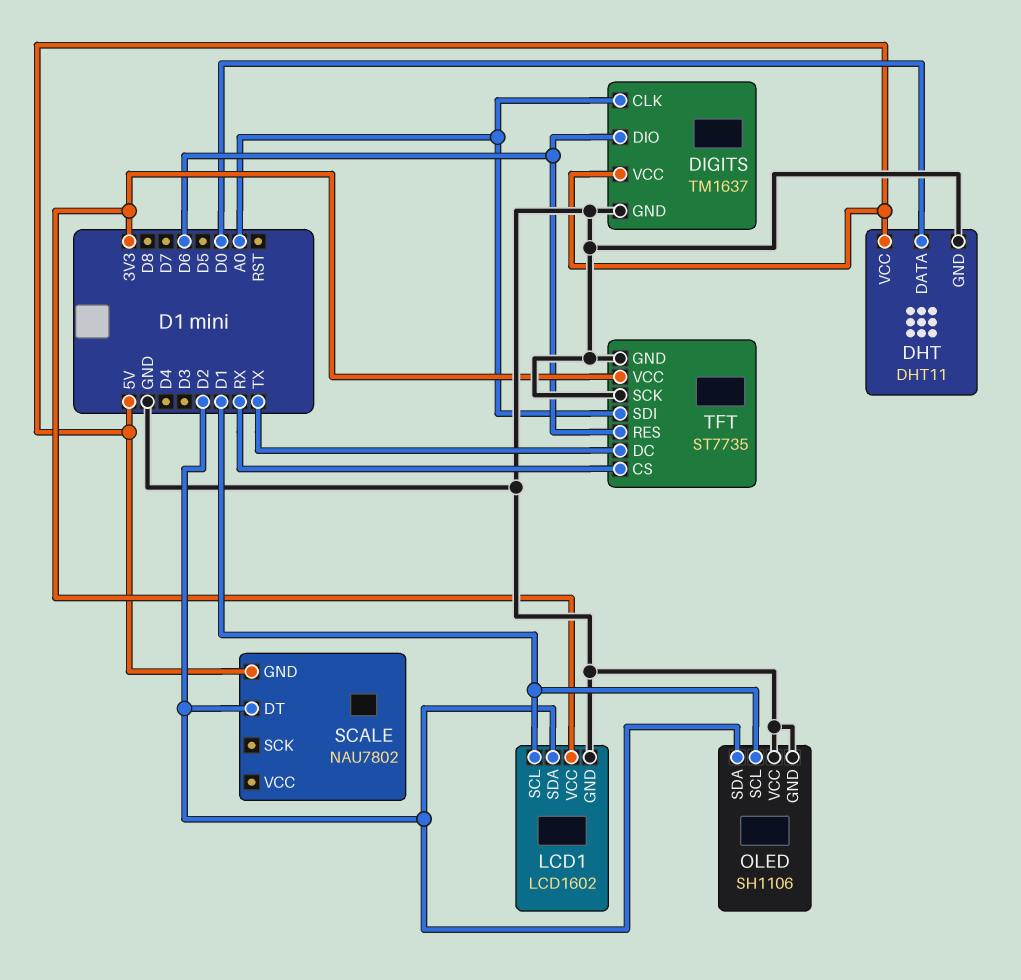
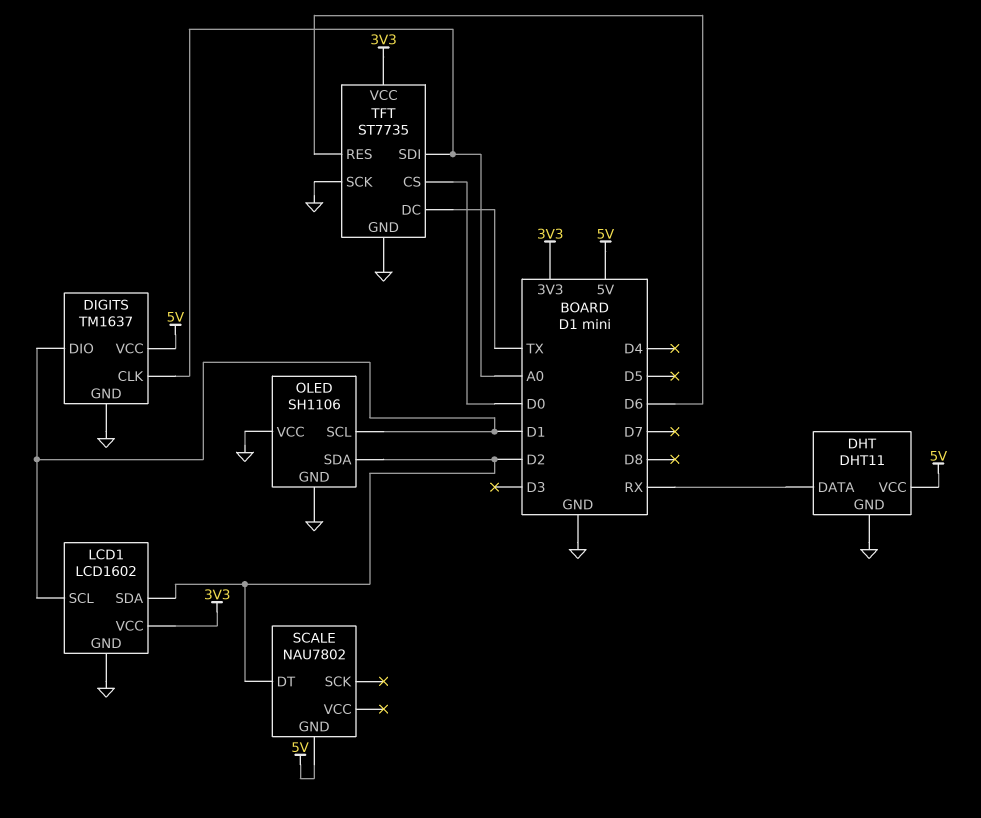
DHT pin DATA: D0 -> RX
DIGITS pin DIO: D6 -> D1
TFT pin CS: RX -> D0

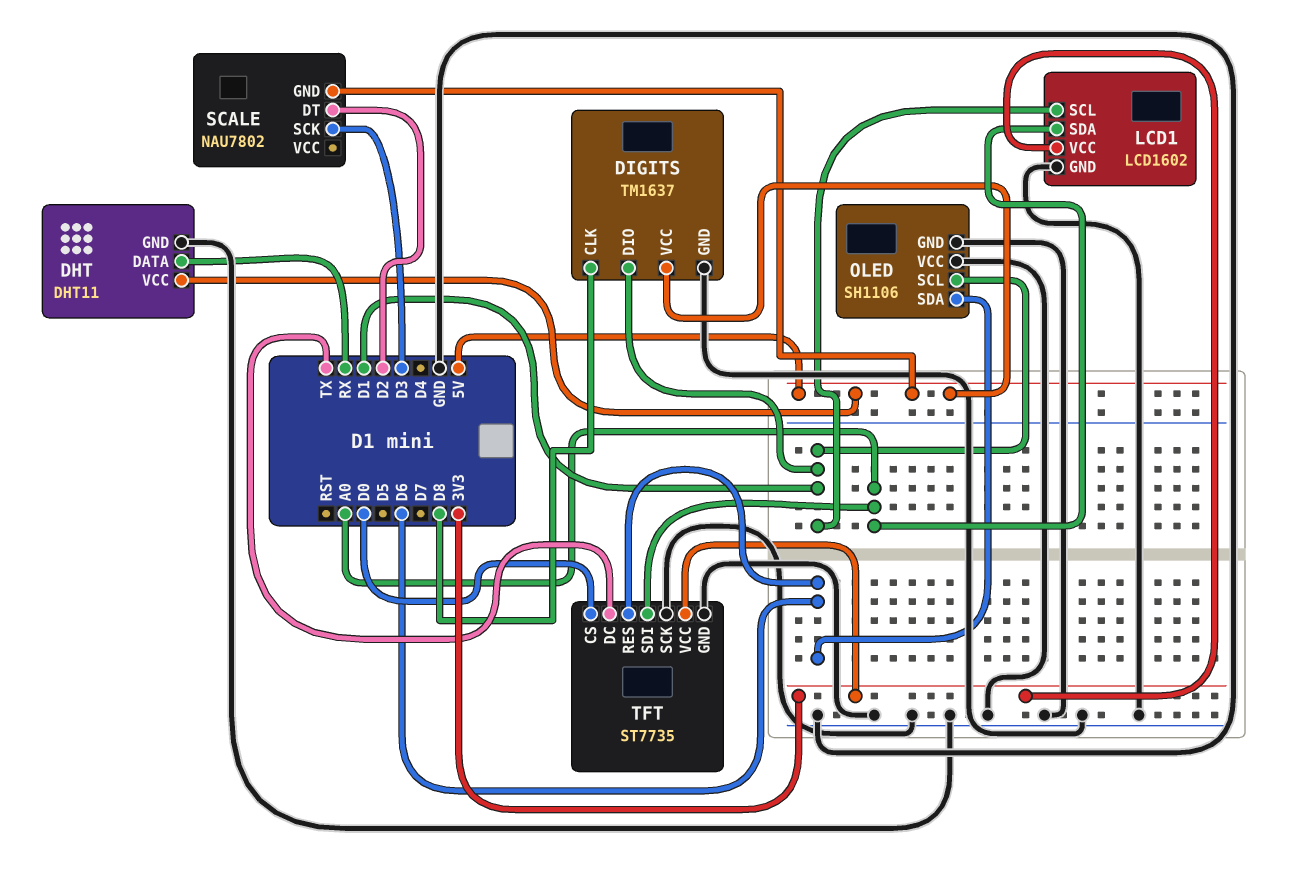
DIGITS pin CLK: A0 -> D8
LCD1 pin SDA: D2 -> A0
OLED pin SDA: D2 -> D6
SCALE pin SCK: none -> D3

